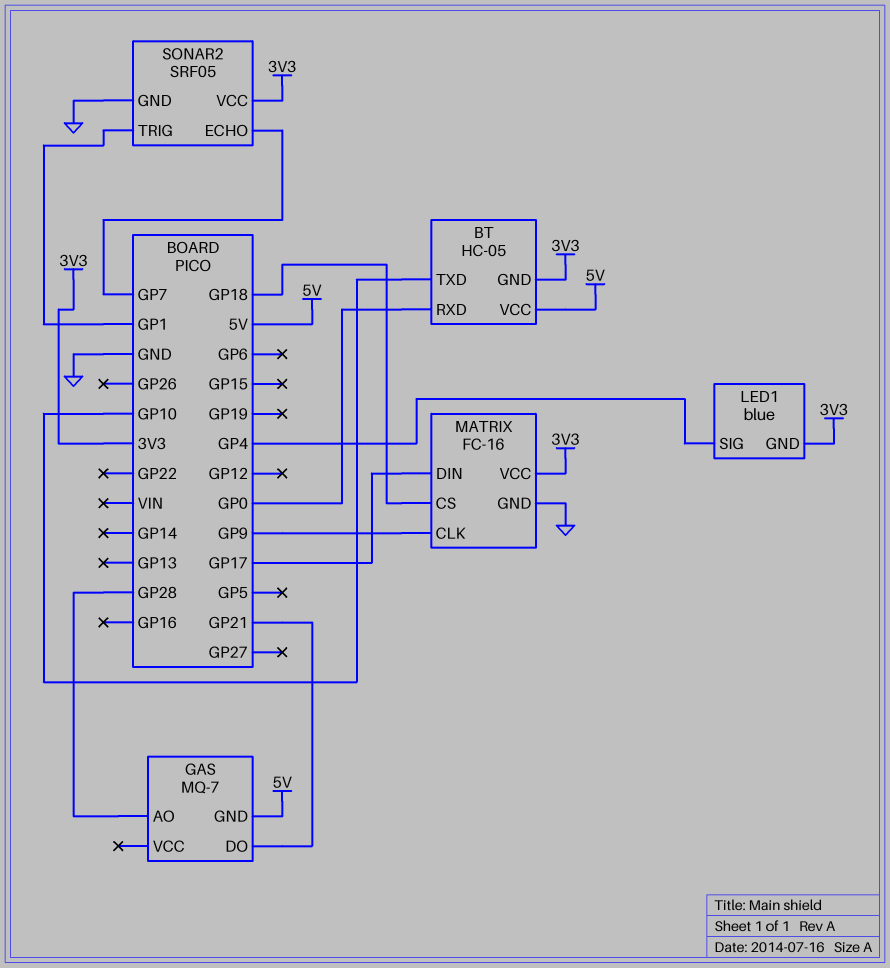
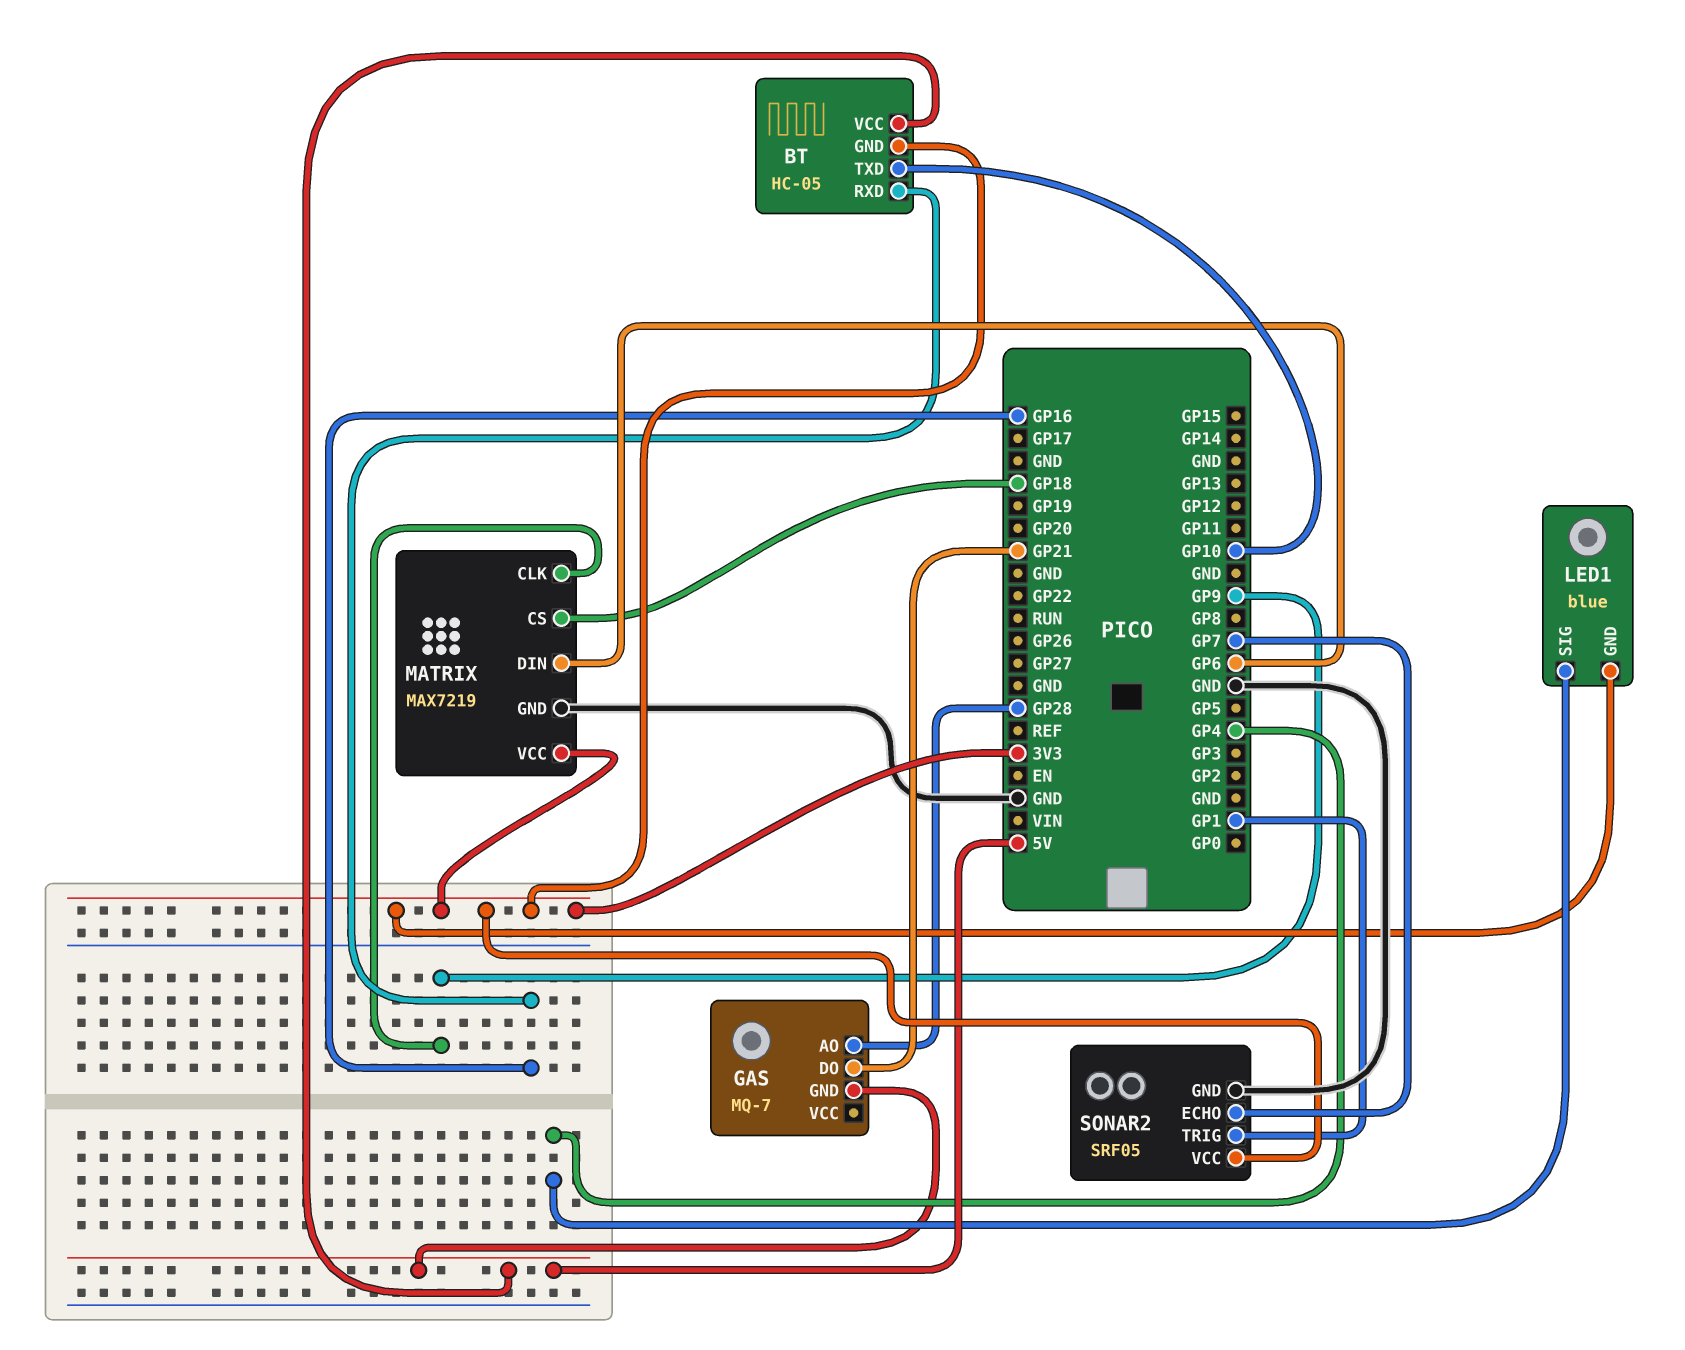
BT pin RXD: GP0 -> GP16
MATRIX: FC-16 -> MAX7219
MATRIX pin DIN: GP17 -> GP6

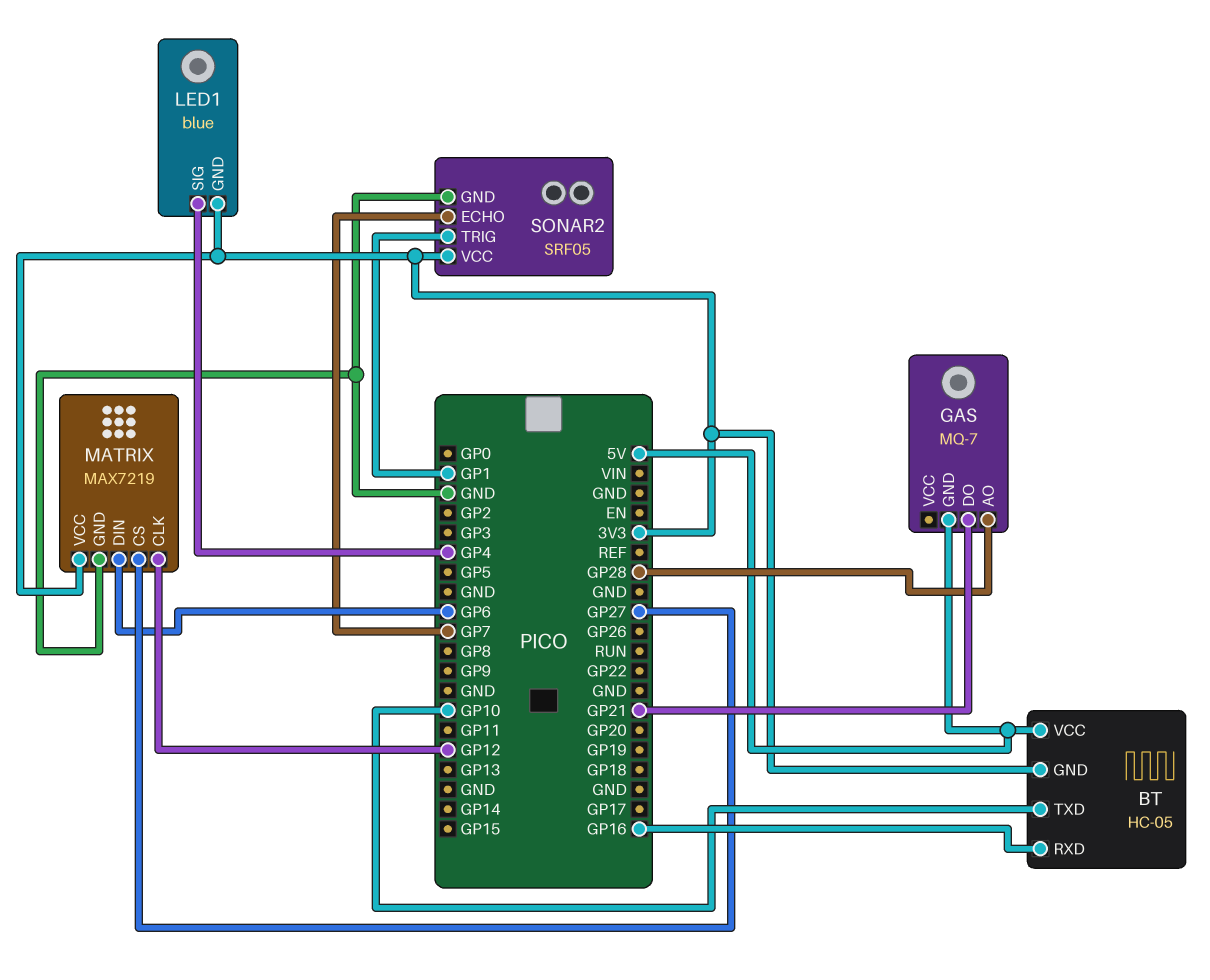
MATRIX pin CLK: GP9 -> GP12
MATRIX pin CS: GP18 -> GP27

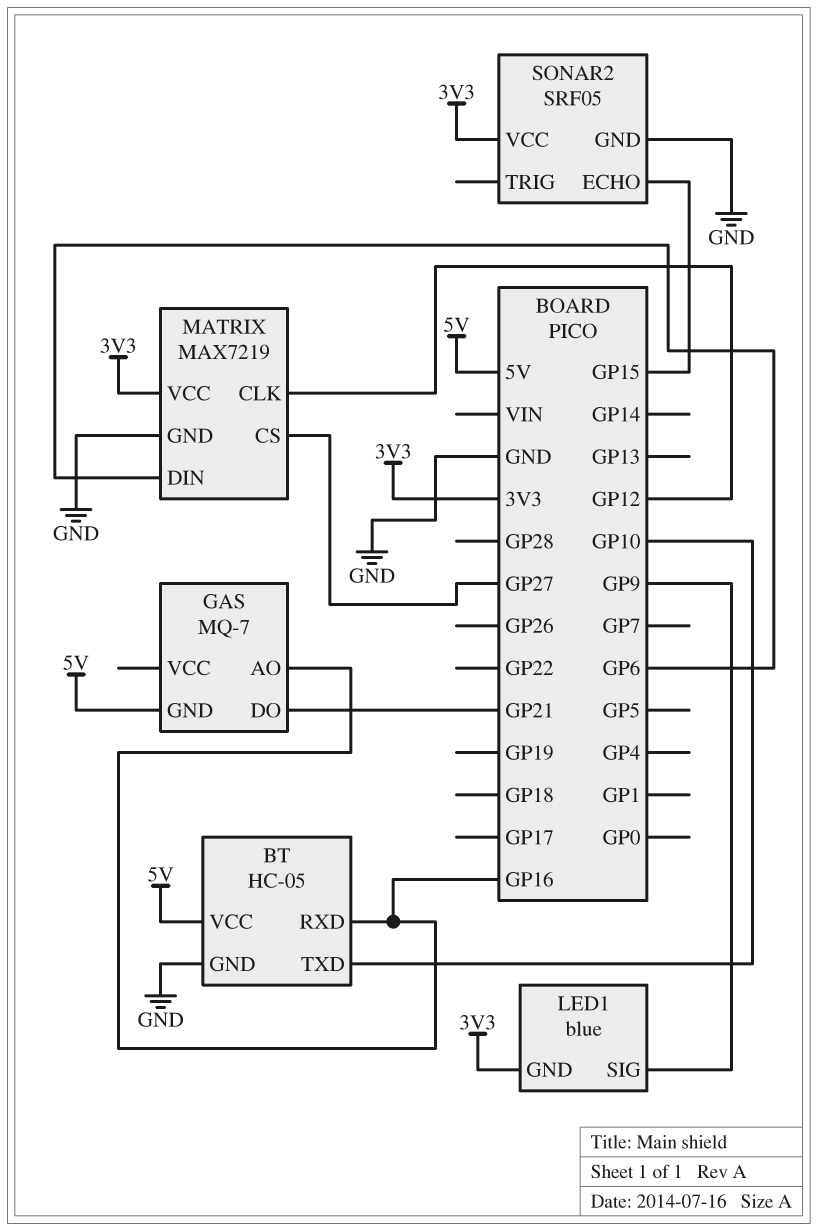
BT pin GND: 3V3 -> GND
GAS pin AO: GP28 -> GP16
LED1 pin SIG: GP4 -> GP9
SONAR2 pin ECHO: GP7 -> GP15
SONAR2 pin TRIG: GP1 -> none

